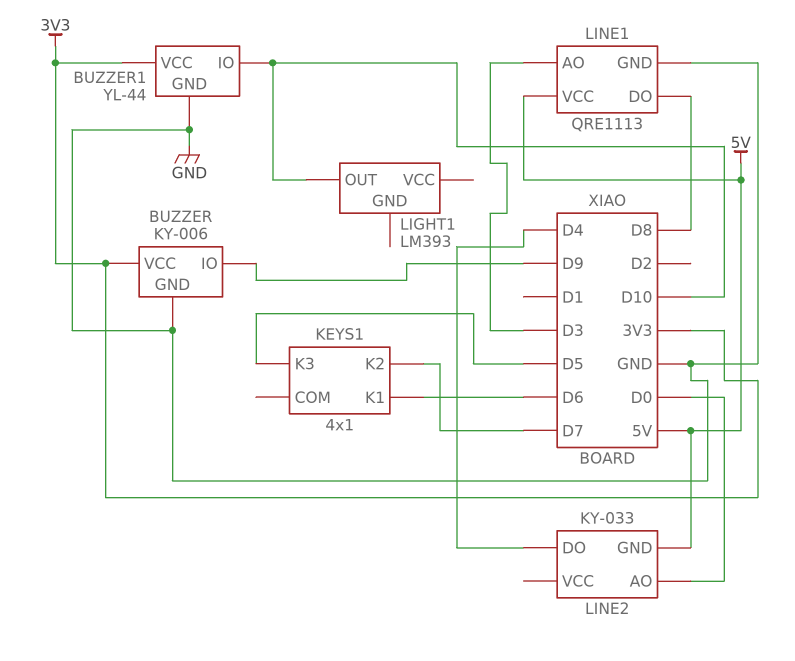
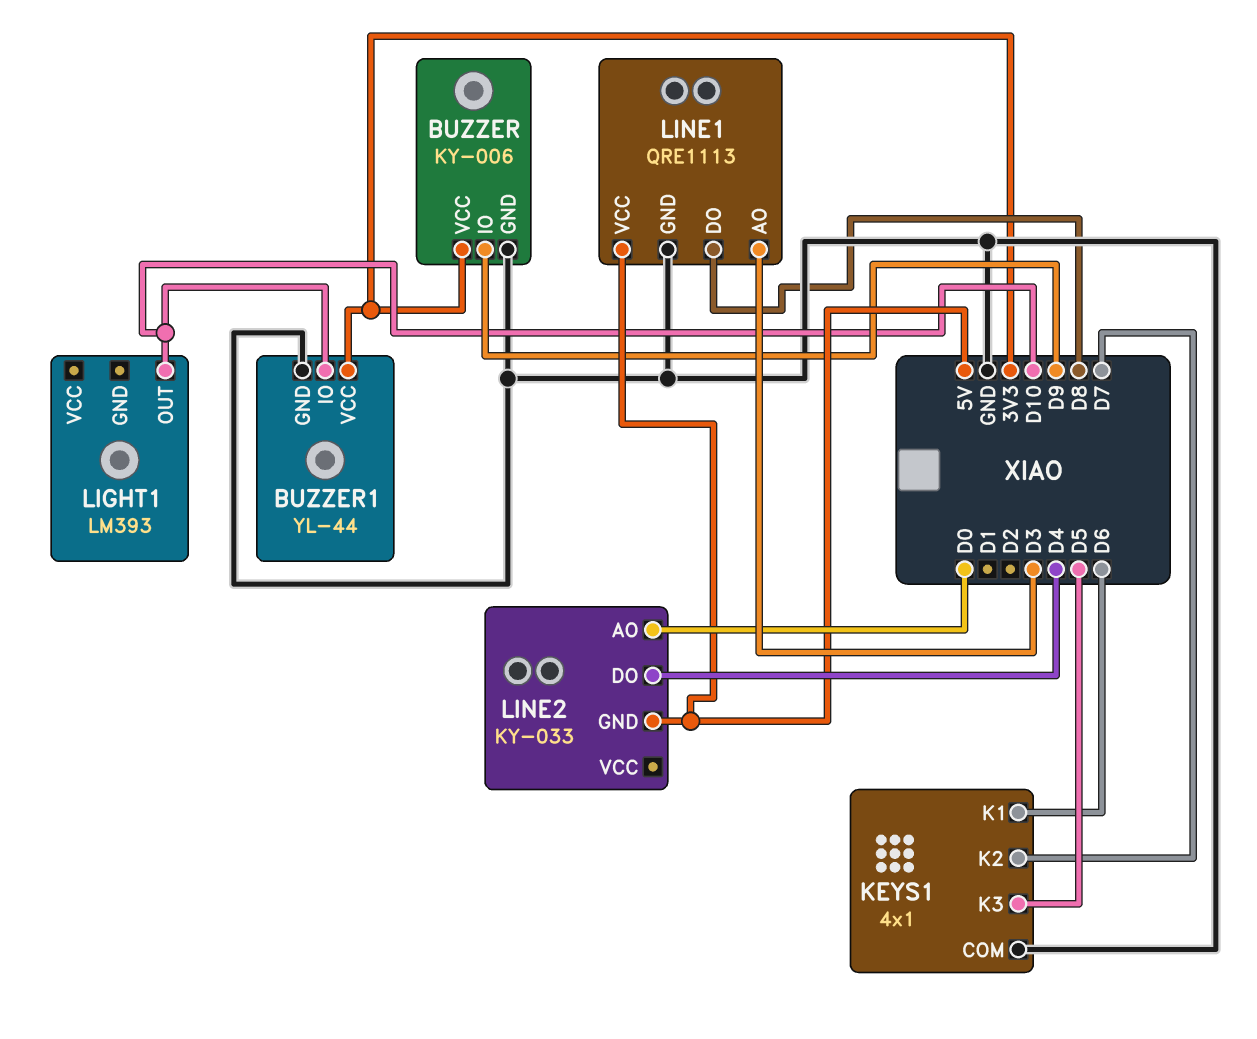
KEYS1 pin COM: none -> GND

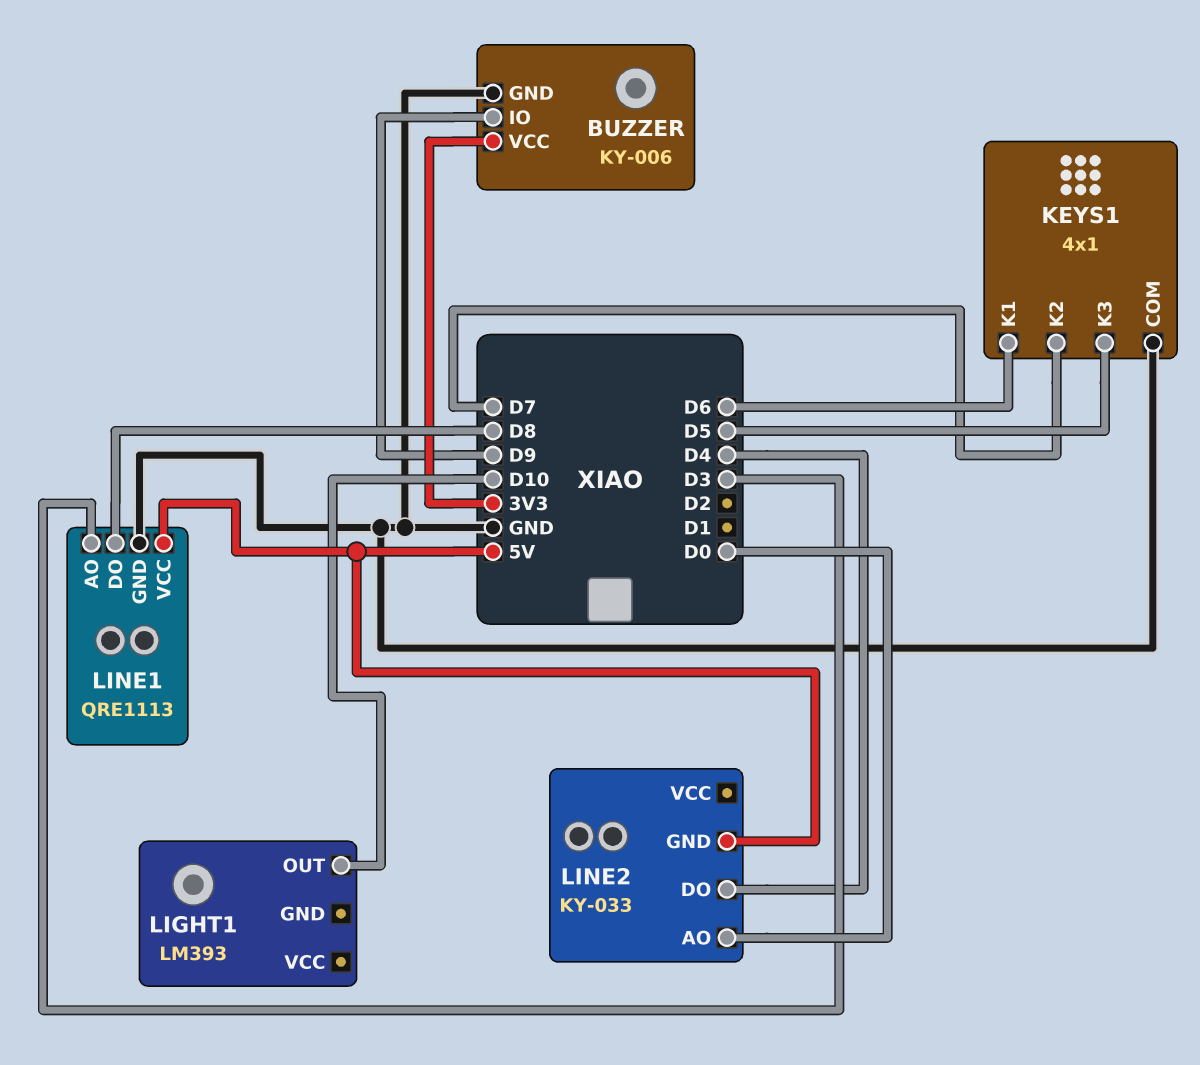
BUZZER1: YL-44 -> none
BUZZER1 pin GND: GND -> none
BUZZER1 pin IO: D10 -> none
BUZZER1 pin VCC: 3V3 -> none

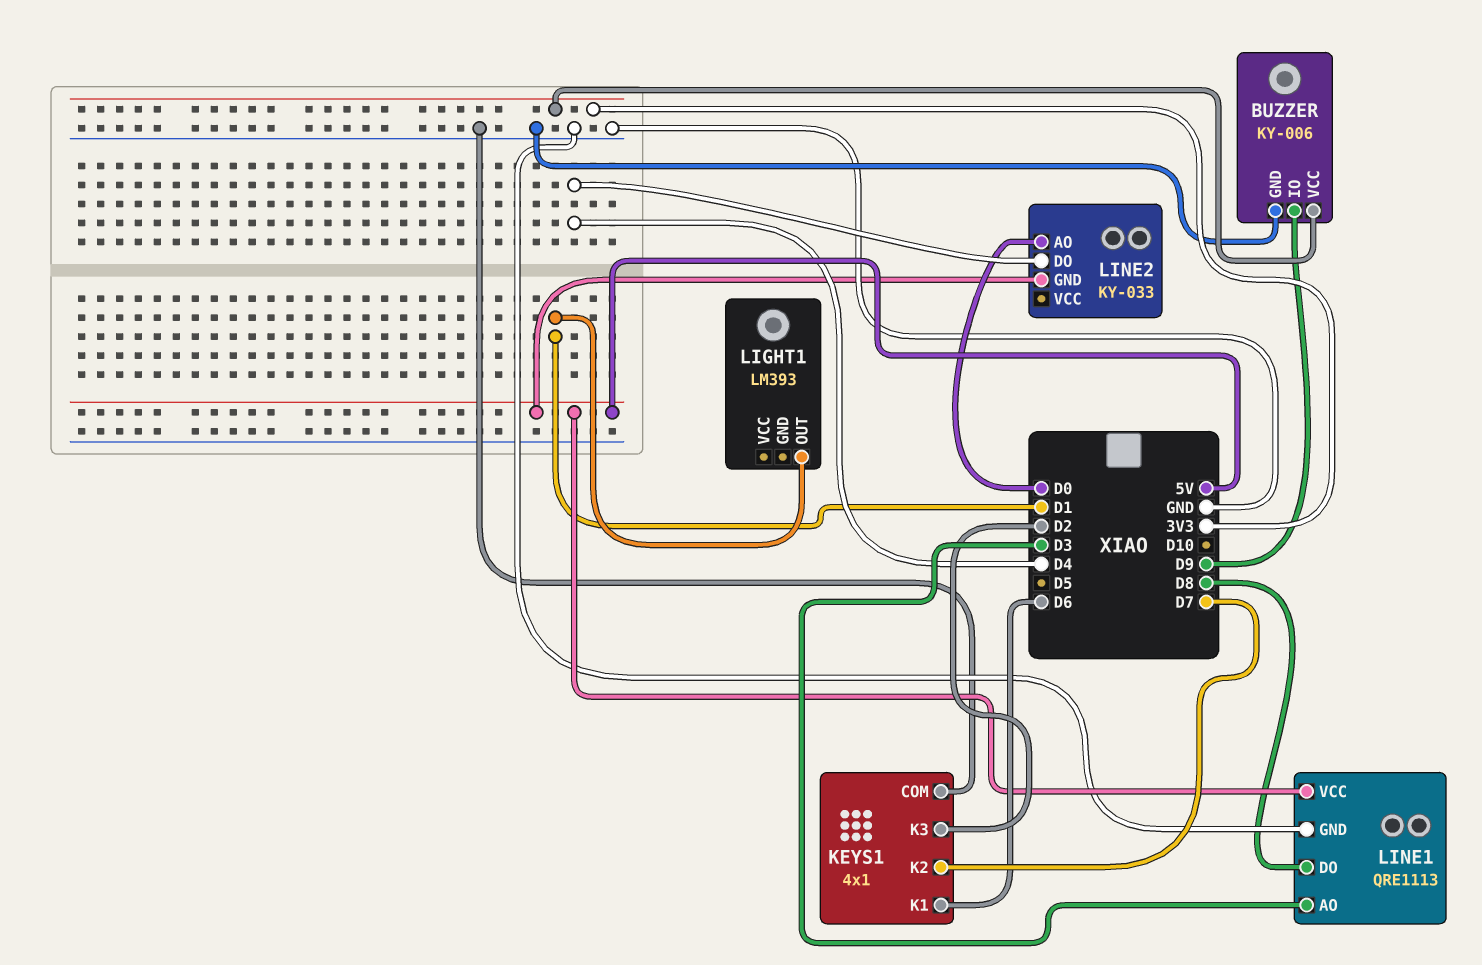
KEYS1 pin K3: D5 -> D2
LIGHT1 pin OUT: D10 -> D1

